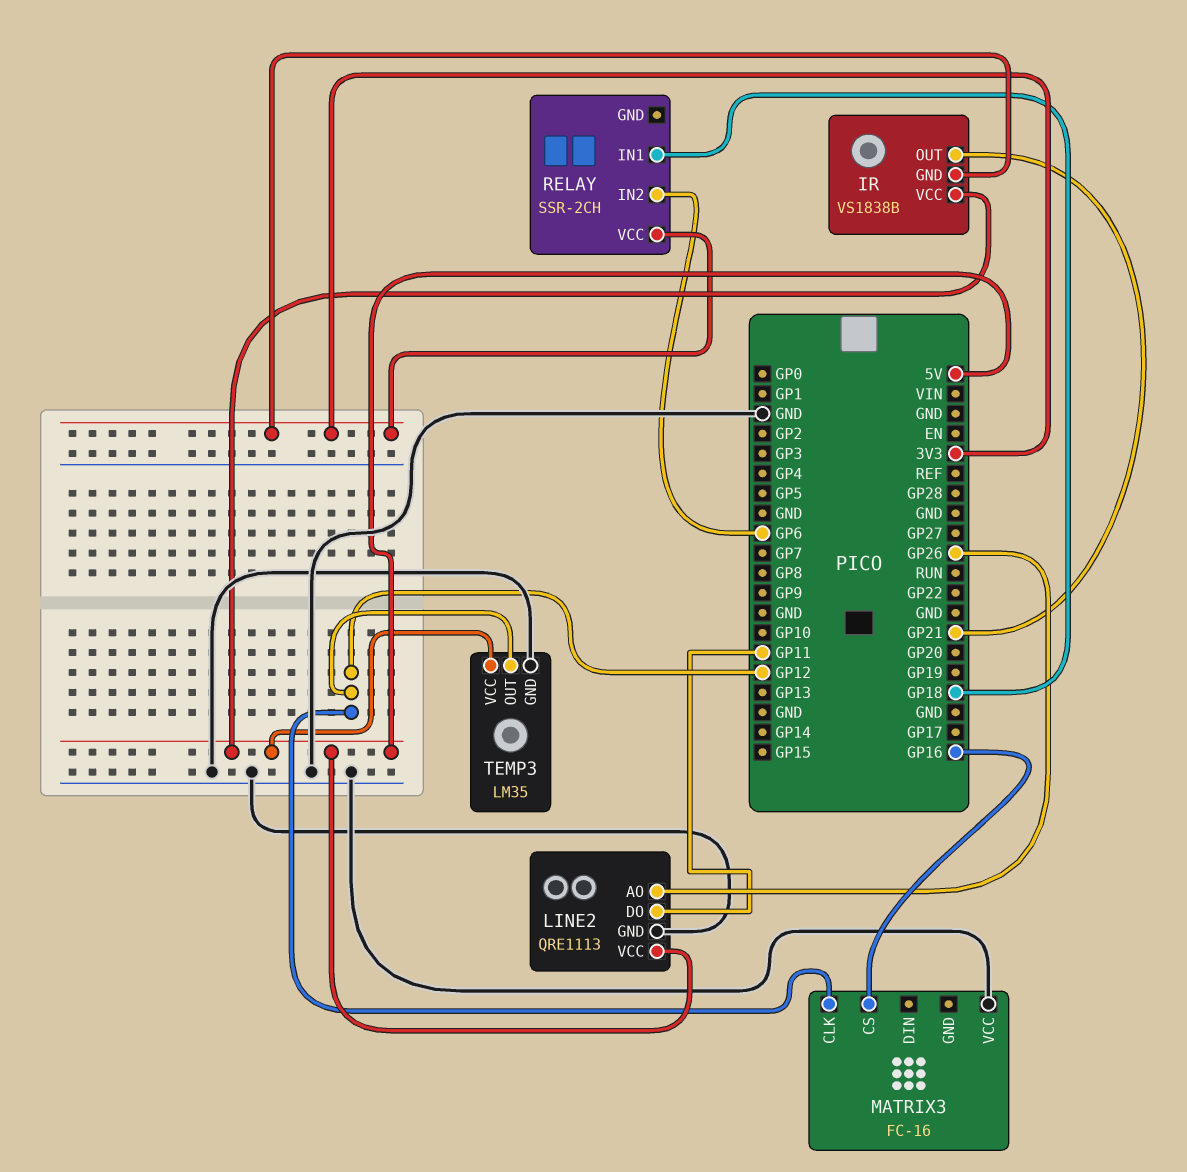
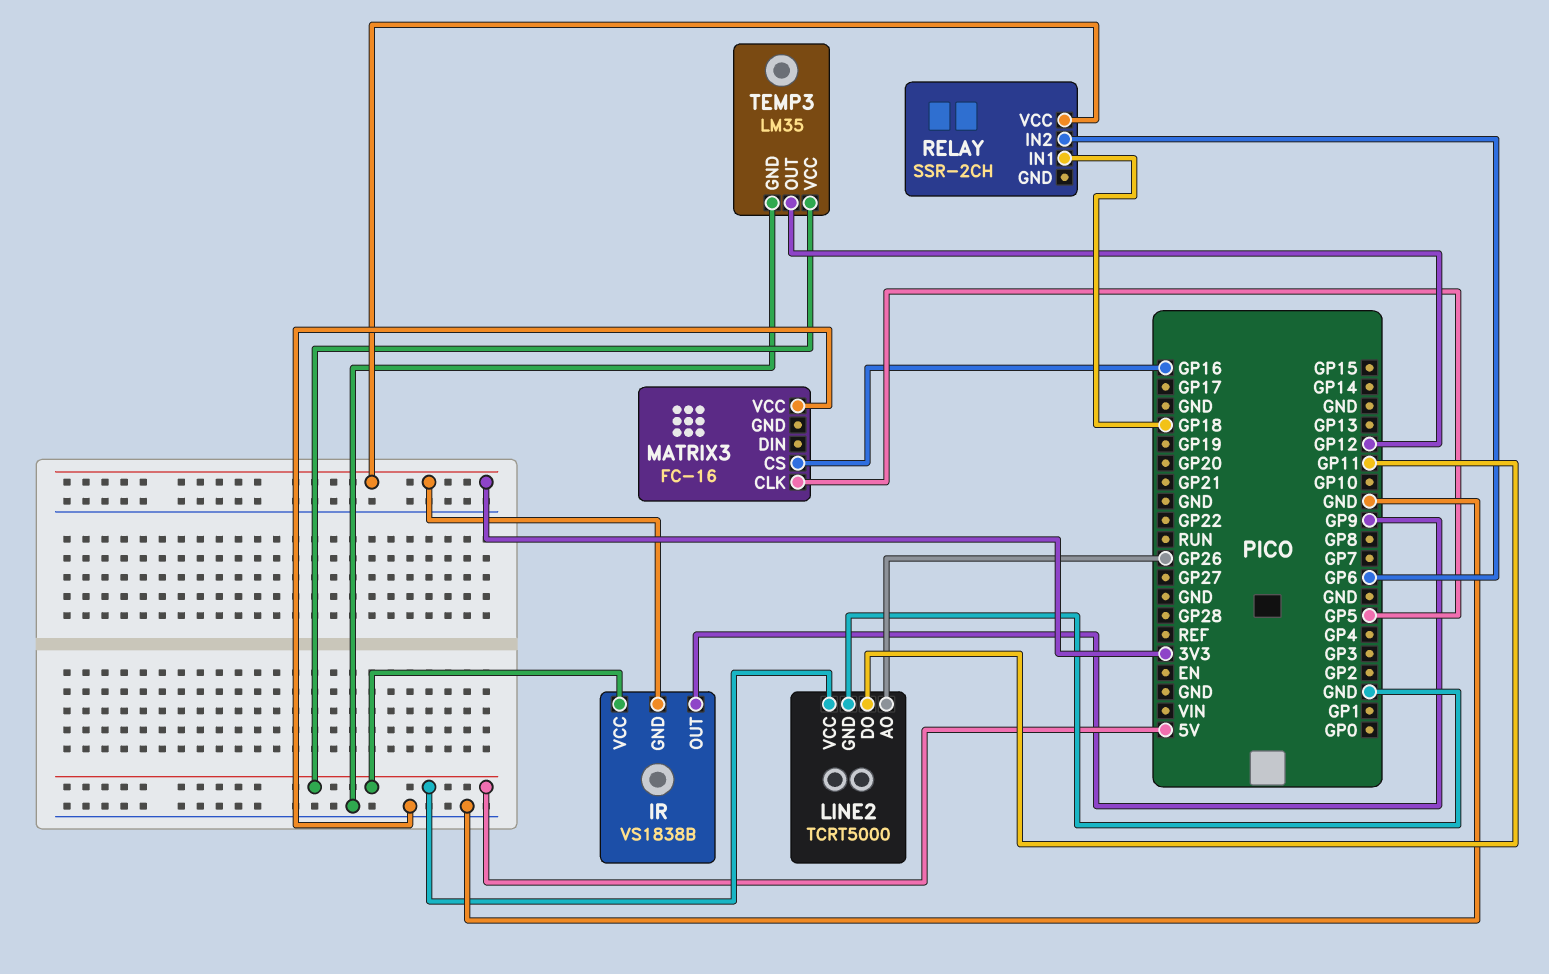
IR pin OUT: GP21 -> GP9
LINE2: QRE1113 -> TCRT5000
MATRIX3 pin CLK: GP12 -> GP5

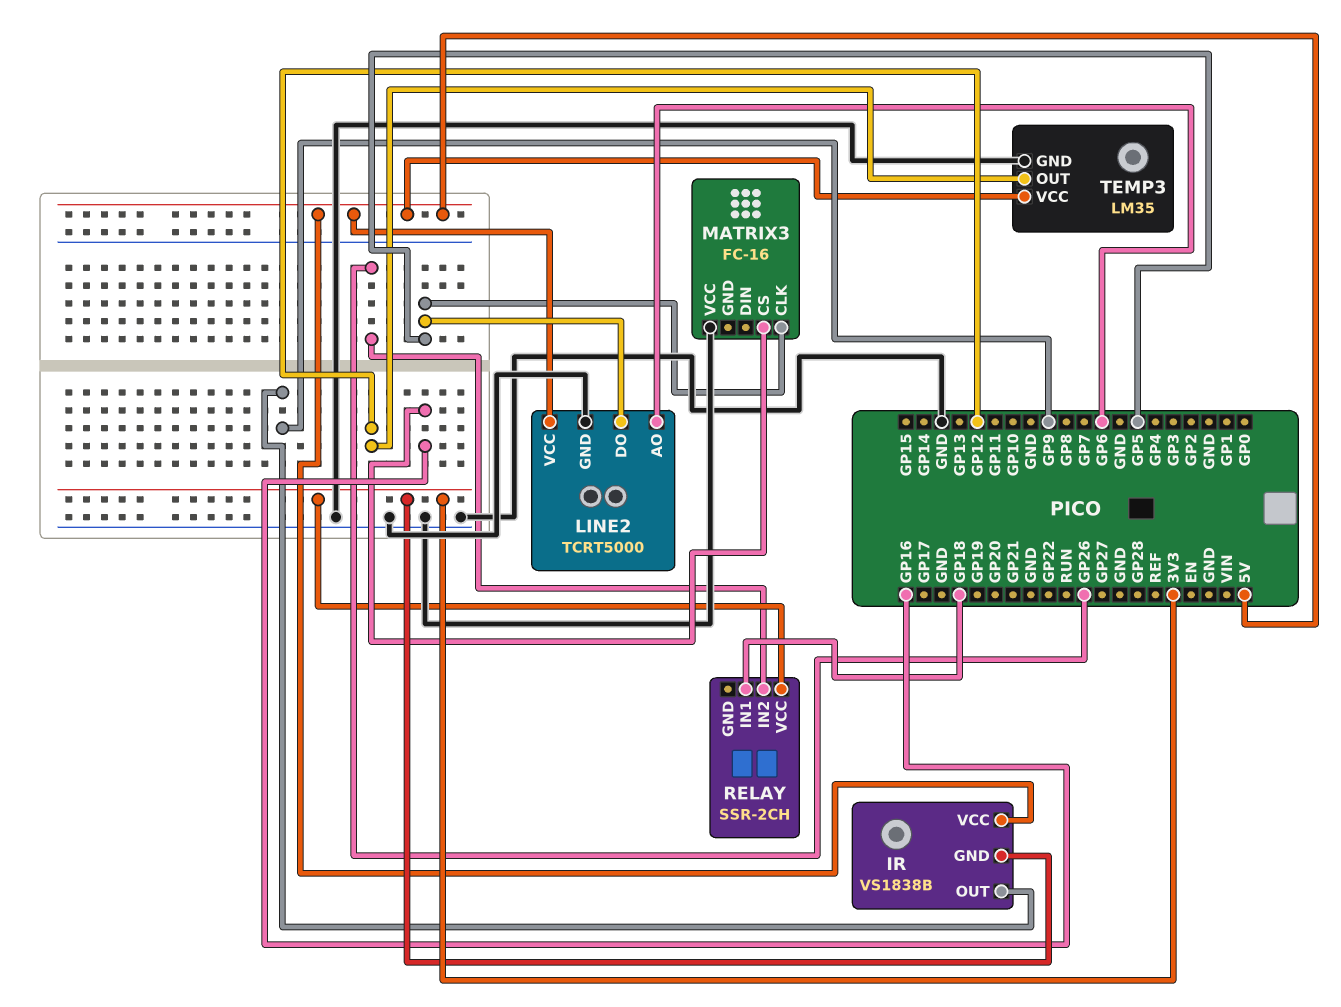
LINE2 pin AO: GP26 -> GP6
LINE2 pin DO: GP11 -> GP5
RELAY pin IN2: GP6 -> GP26

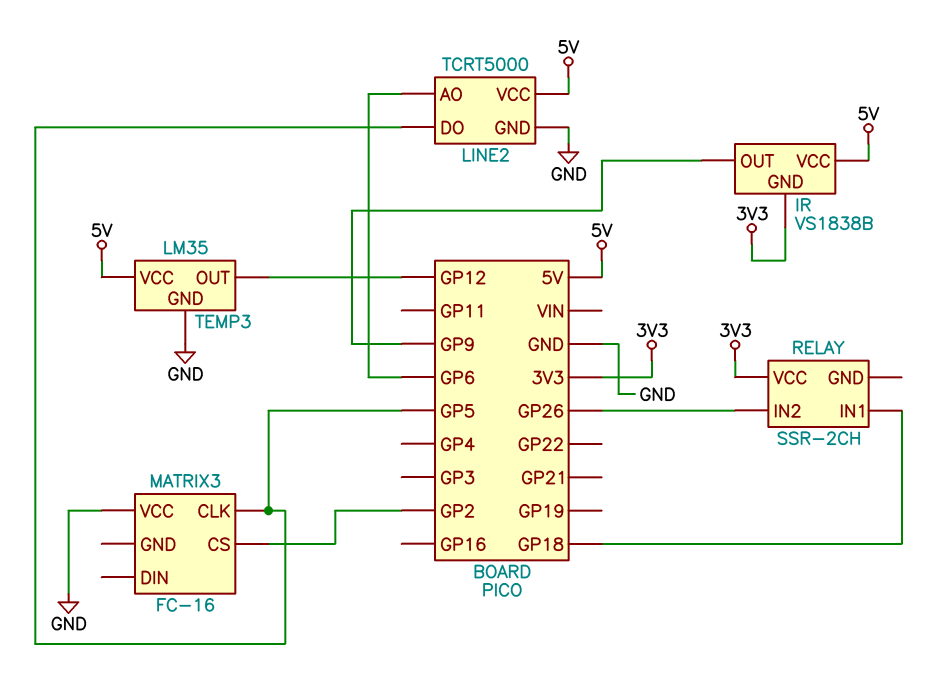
MATRIX3 pin CS: GP16 -> GP2

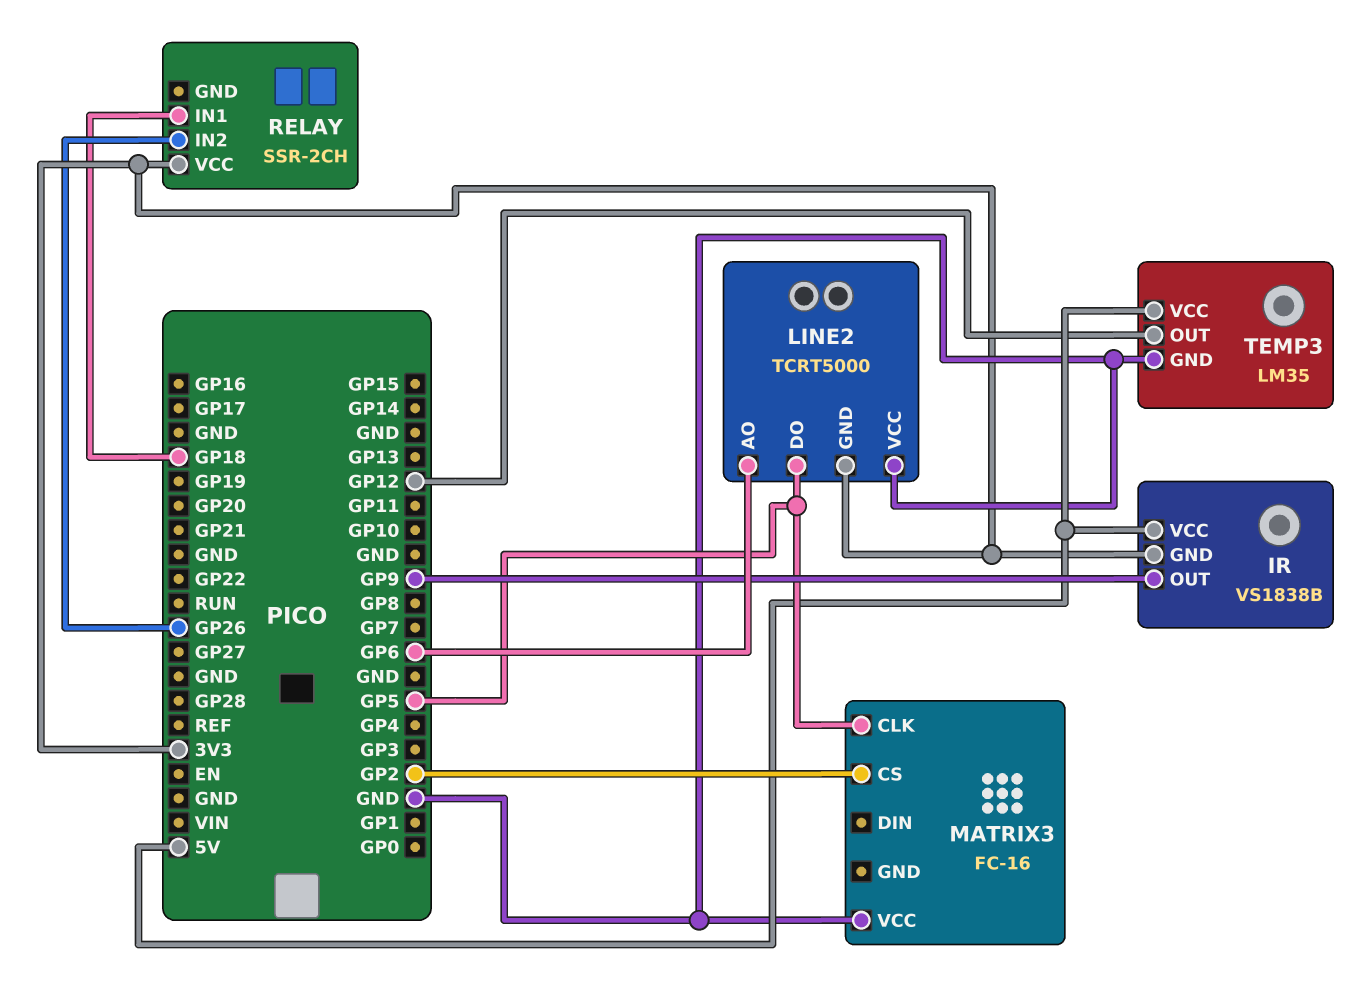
LINE2 pin GND: GND -> 3V3
LINE2 pin VCC: 5V -> GND

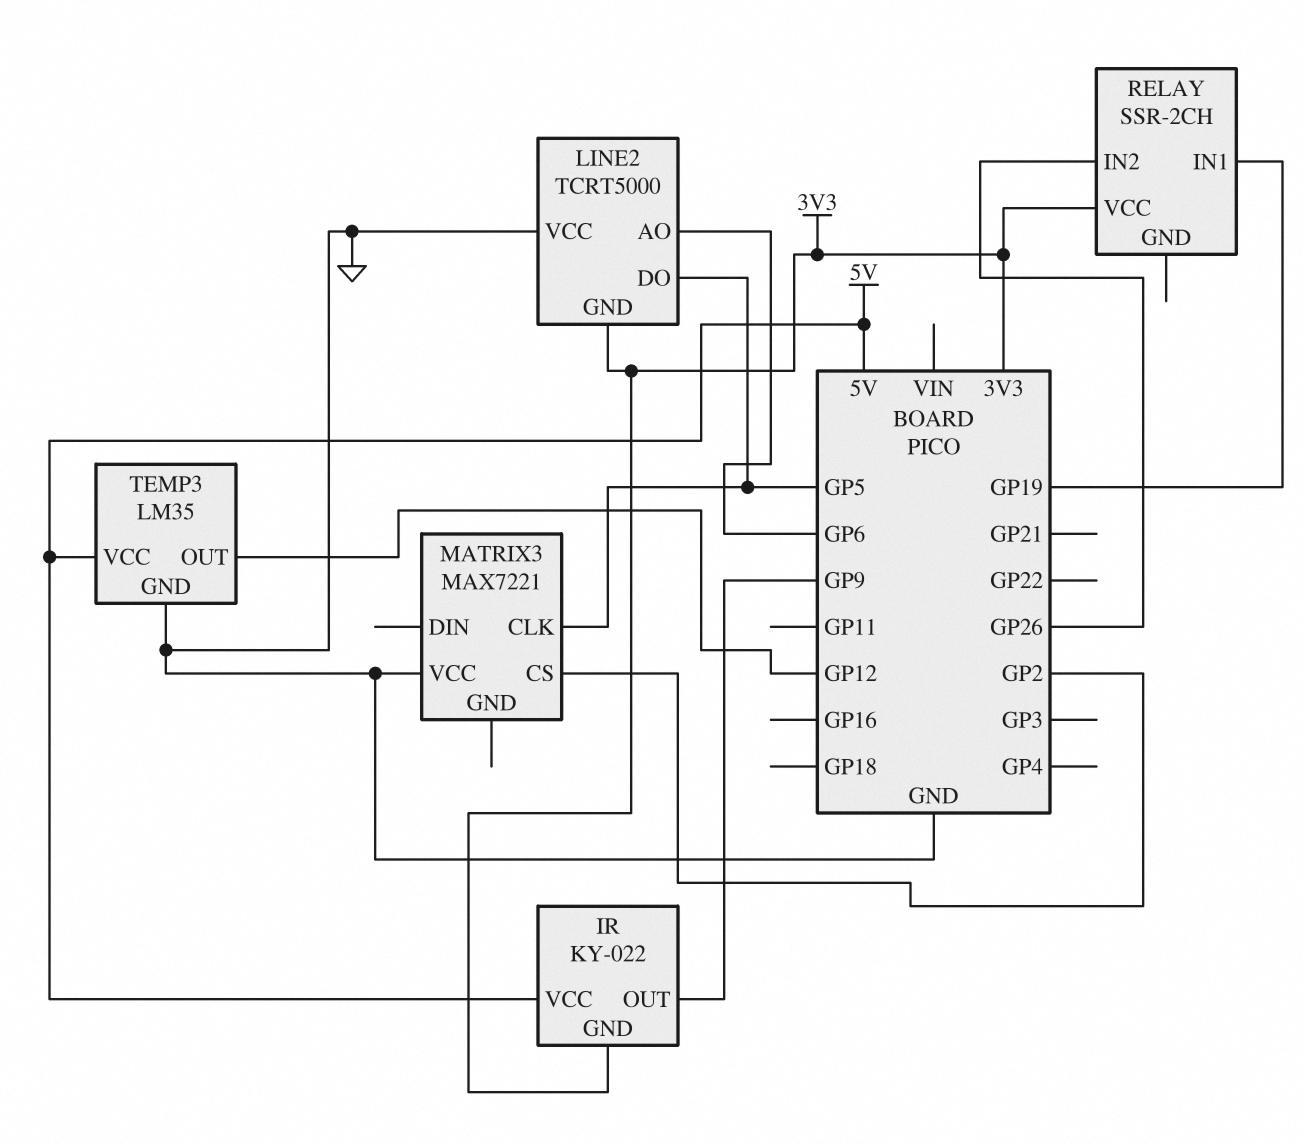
IR: VS1838B -> KY-022
MATRIX3: FC-16 -> MAX7221
RELAY pin IN1: GP18 -> GP19

